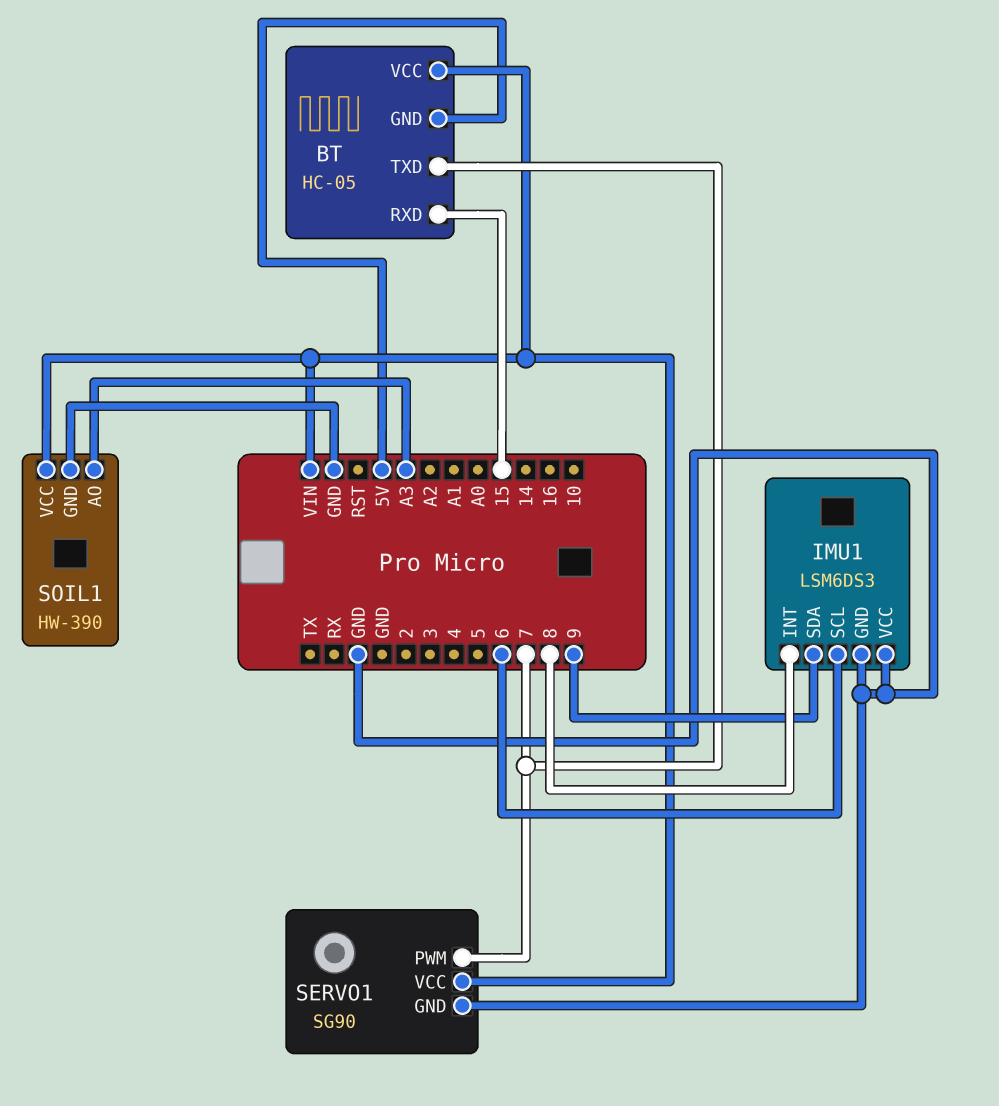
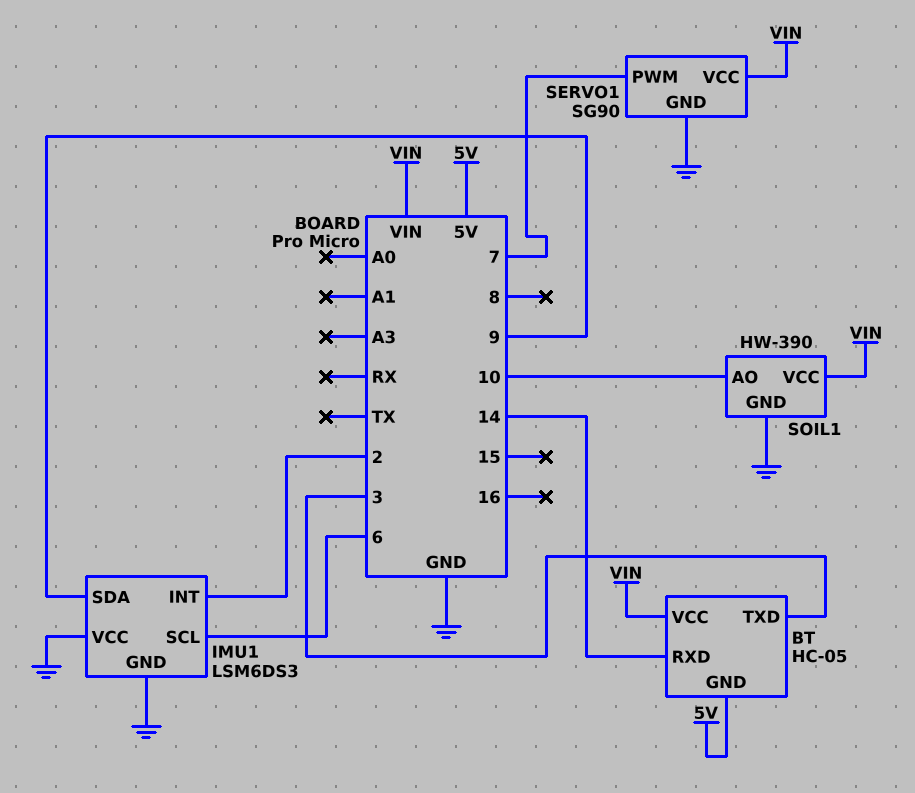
BT pin RXD: 15 -> 14
BT pin TXD: 7 -> 3
IMU1 pin INT: 8 -> 2
SOIL1 pin AO: A3 -> 10

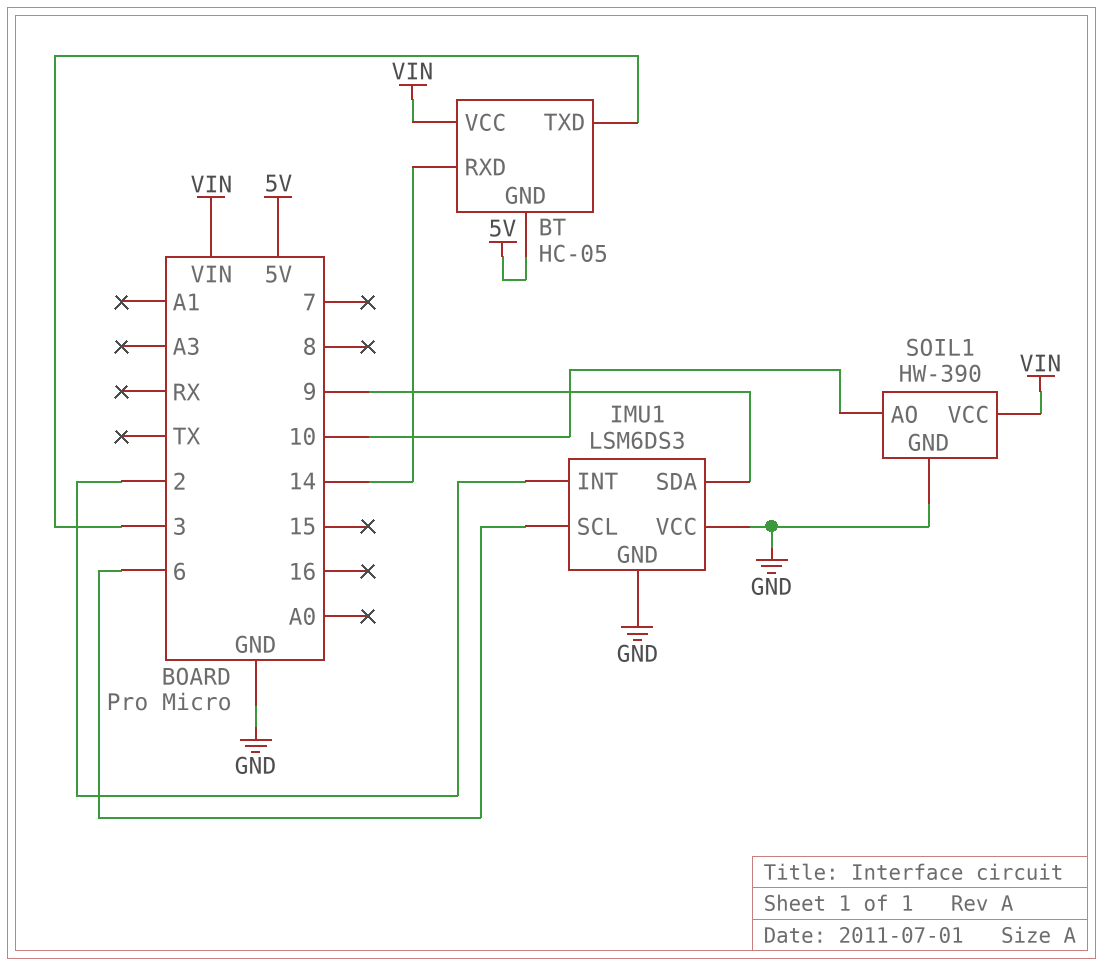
SERVO1: SG90 -> none
SERVO1 pin GND: GND -> none
SERVO1 pin PWM: 7 -> none
SERVO1 pin VCC: VIN -> none

